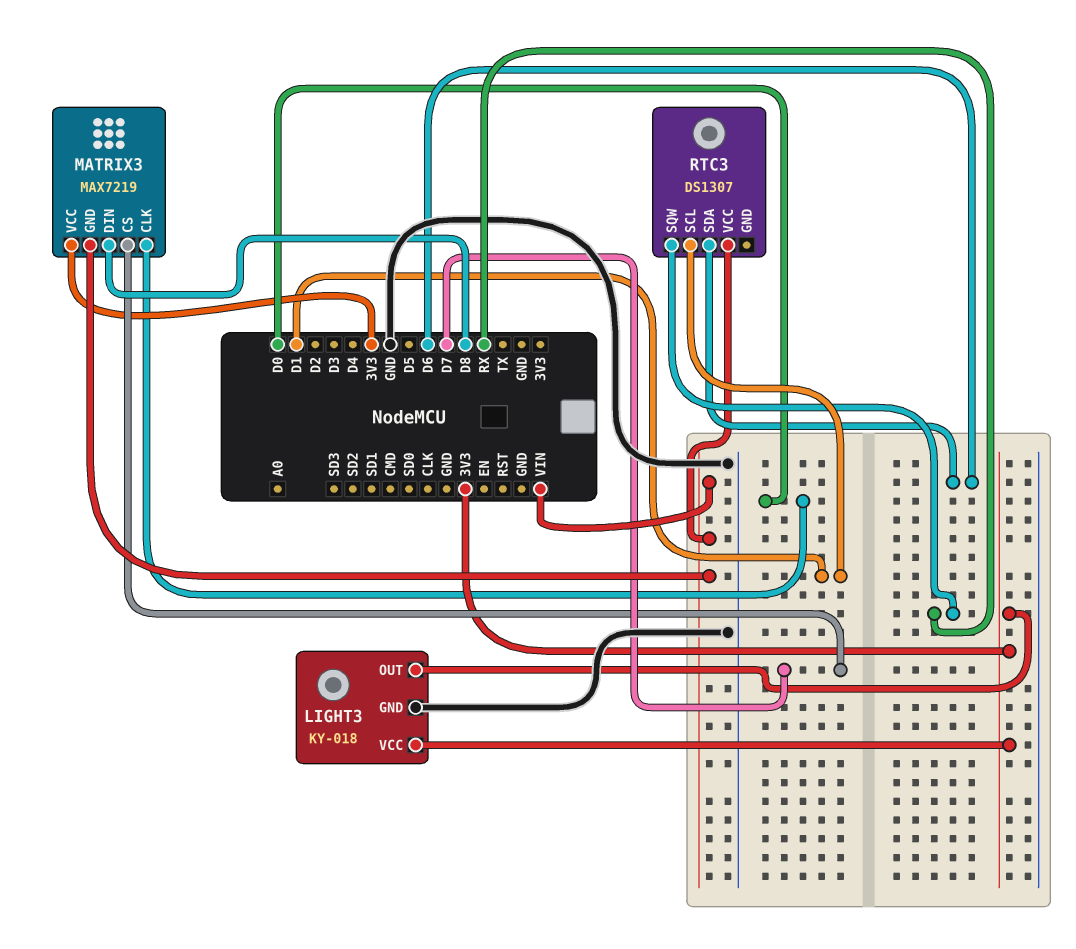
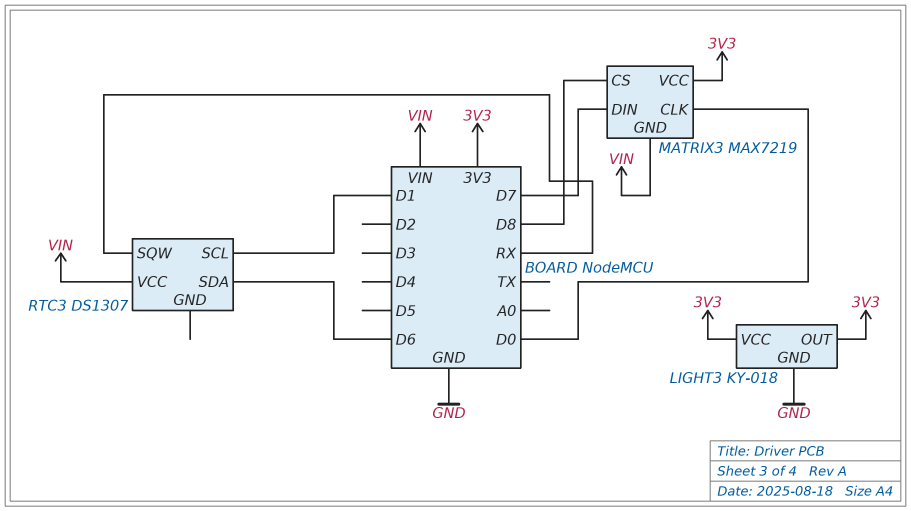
MATRIX3 pin CS: D7 -> D8
MATRIX3 pin DIN: D8 -> D7

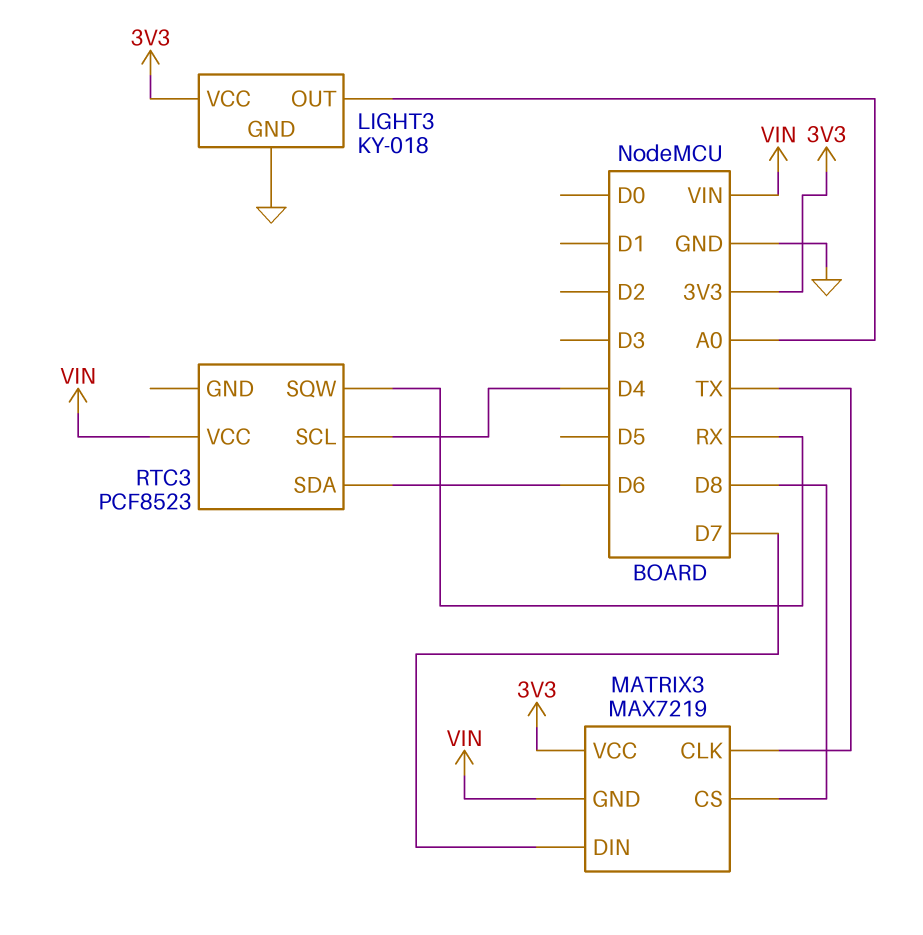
LIGHT3 pin OUT: 3V3 -> A0
MATRIX3 pin CLK: D0 -> TX
RTC3: DS1307 -> PCF8523
RTC3 pin SCL: D1 -> D4

